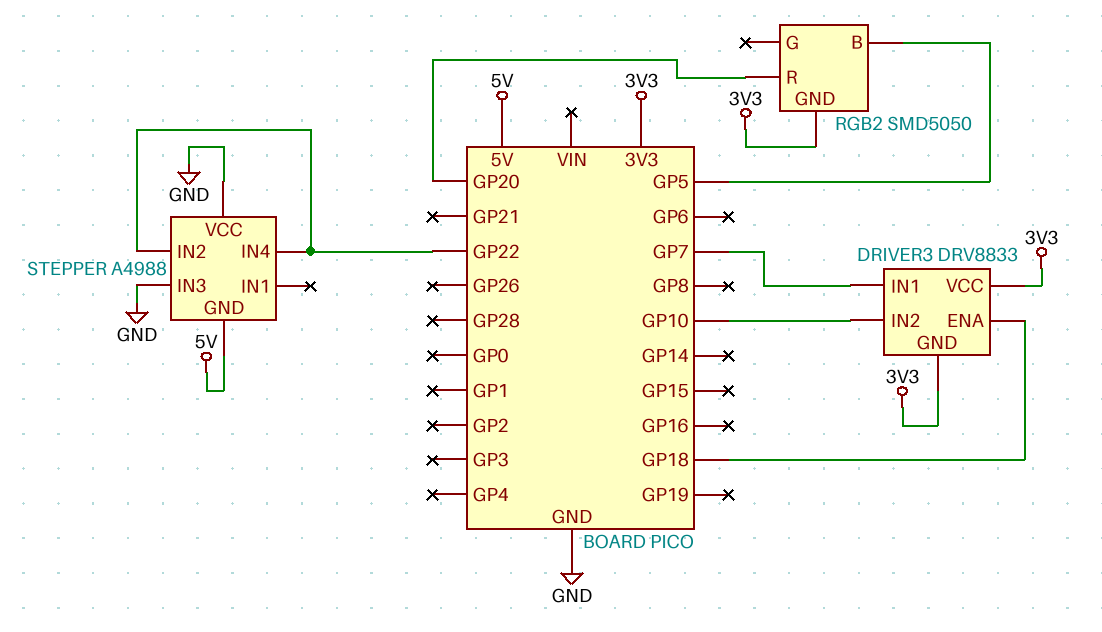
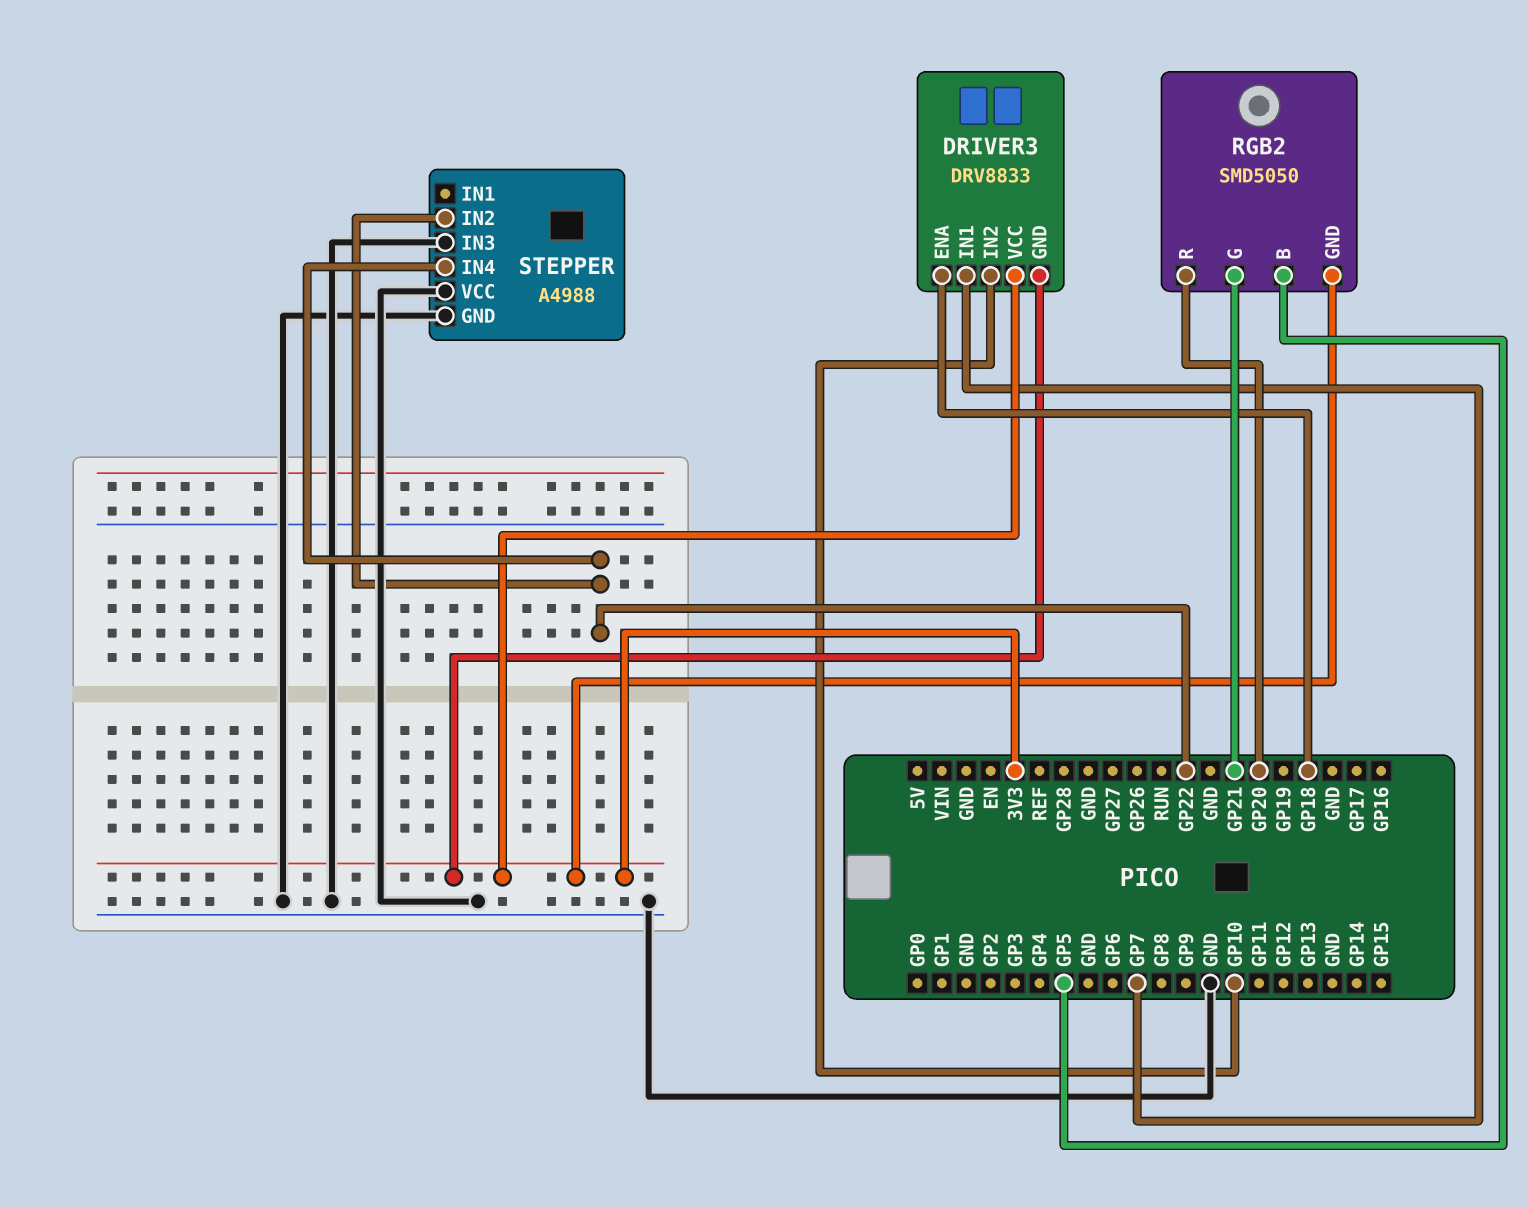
RGB2 pin G: none -> GP21
STEPPER pin GND: 5V -> GND

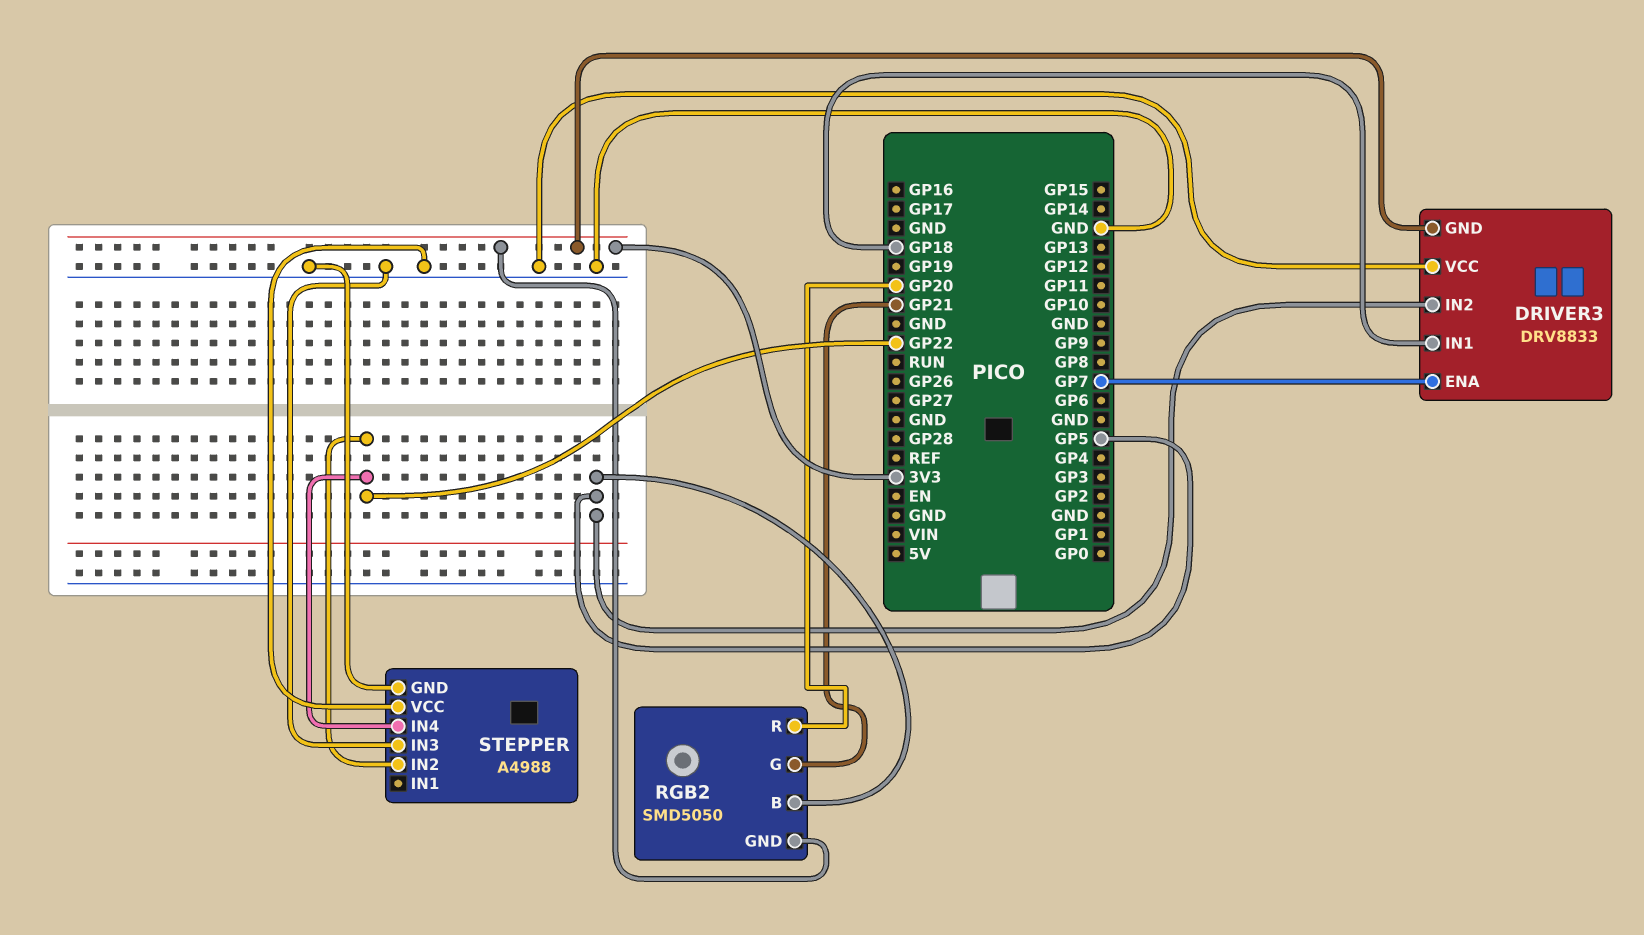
DRIVER3 pin ENA: GP18 -> GP7
DRIVER3 pin IN1: GP7 -> GP18
DRIVER3 pin IN2: GP10 -> GP5
DRIVER3 pin VCC: 3V3 -> GND

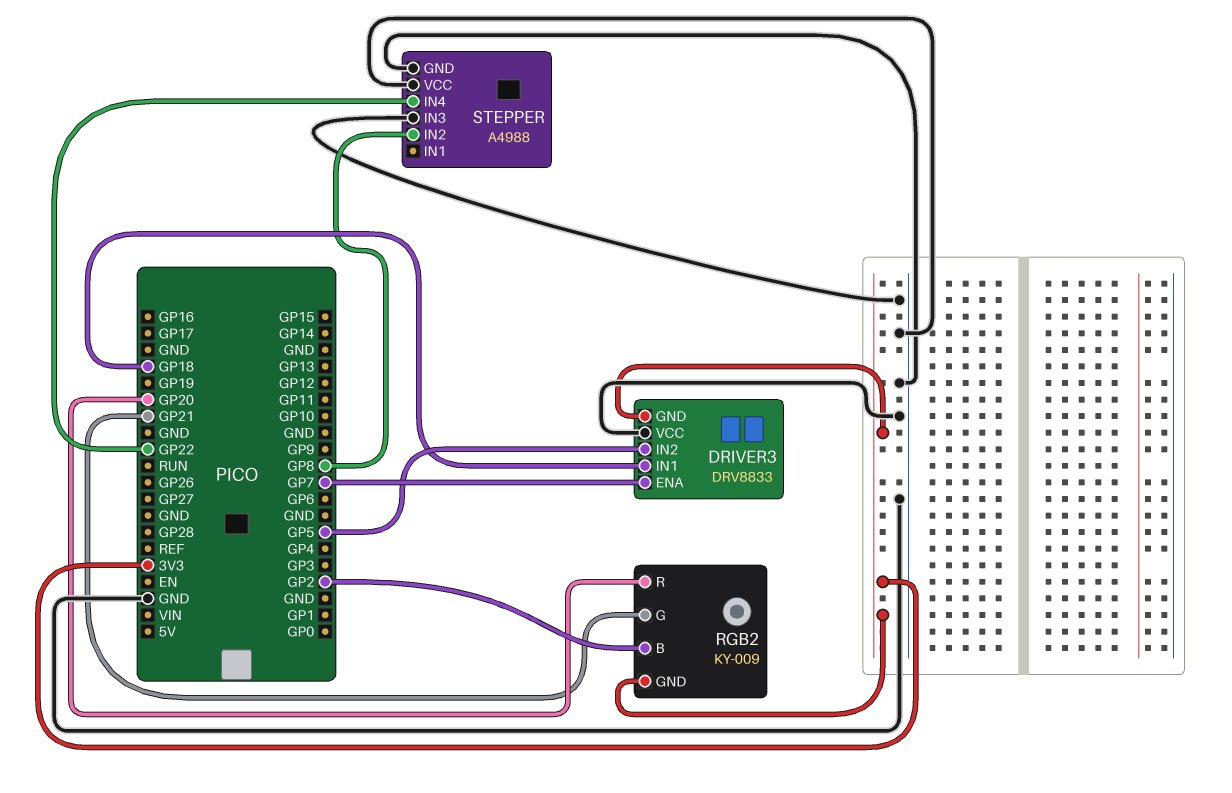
RGB2: SMD5050 -> KY-009
RGB2 pin B: GP5 -> GP2
STEPPER pin IN2: GP22 -> GP8

